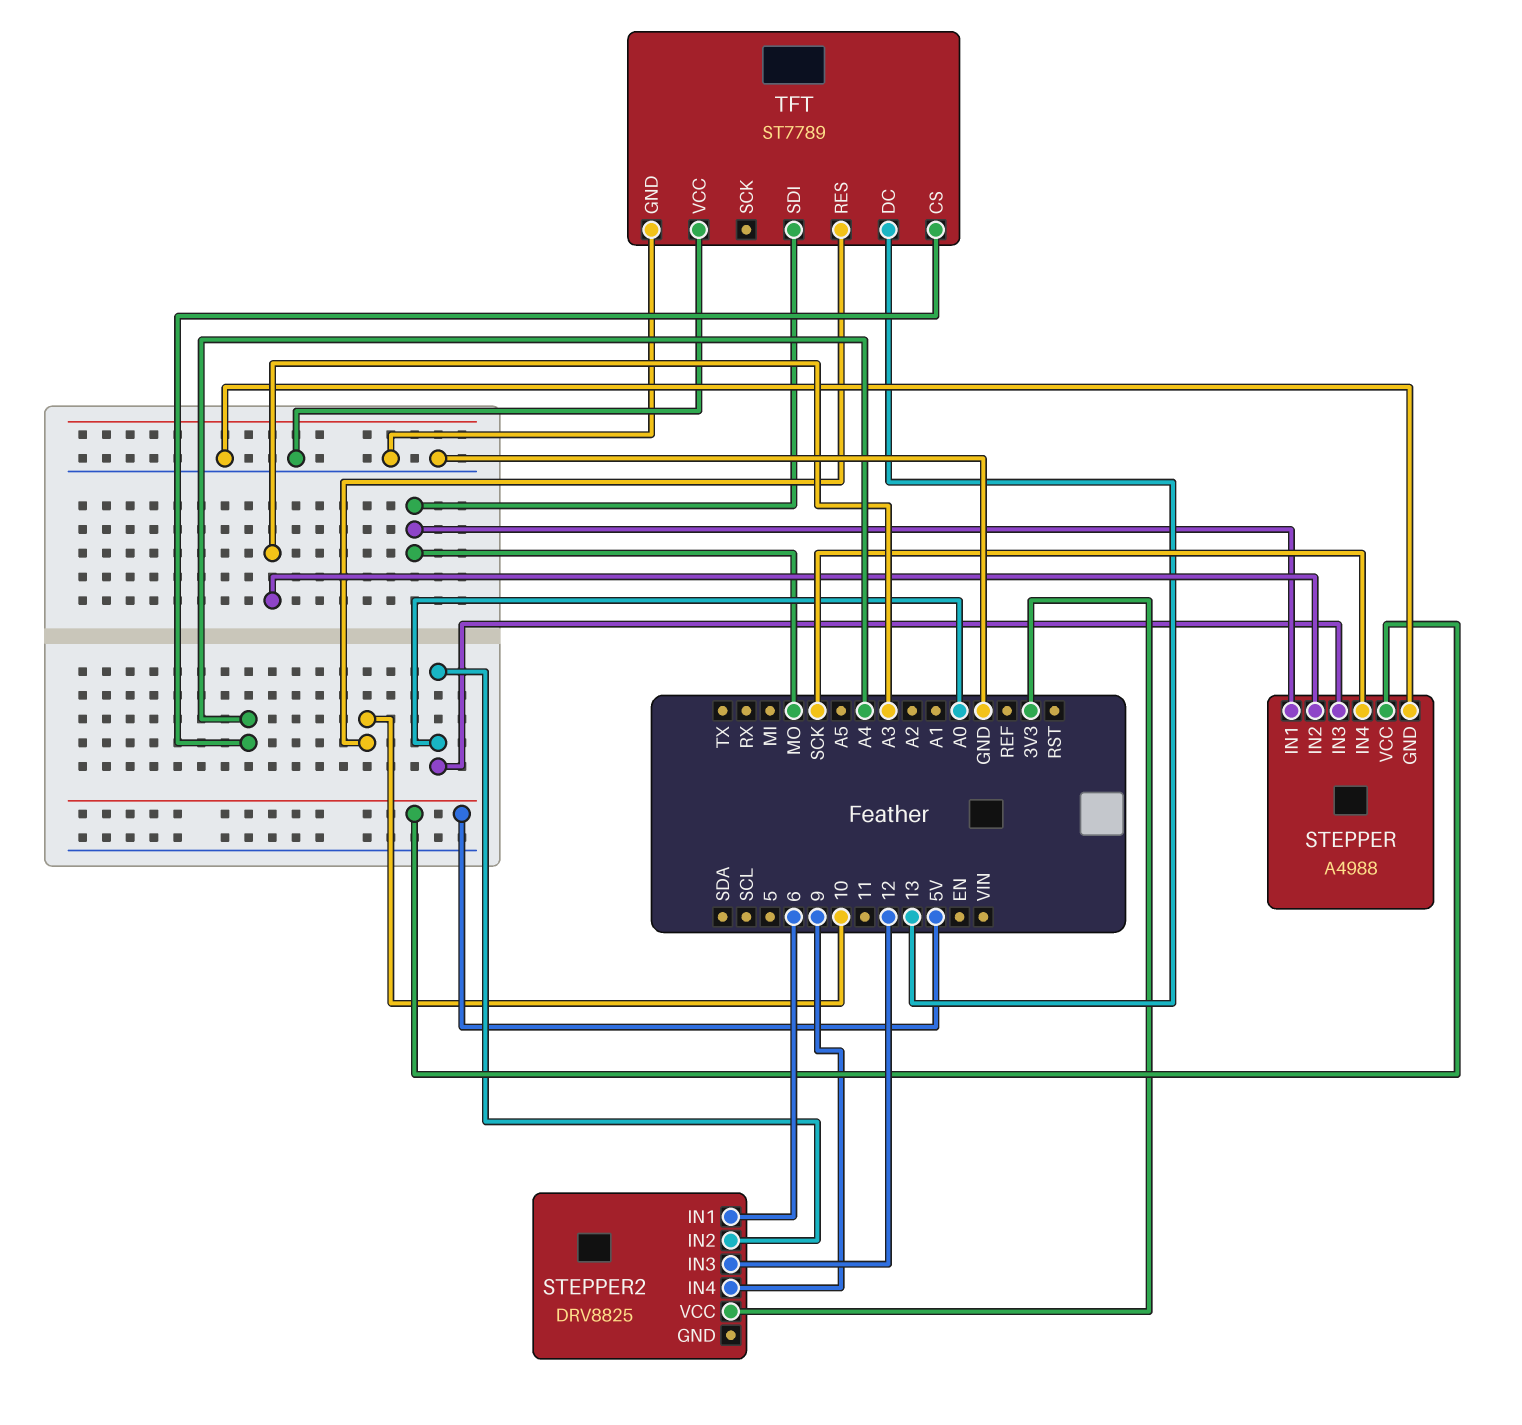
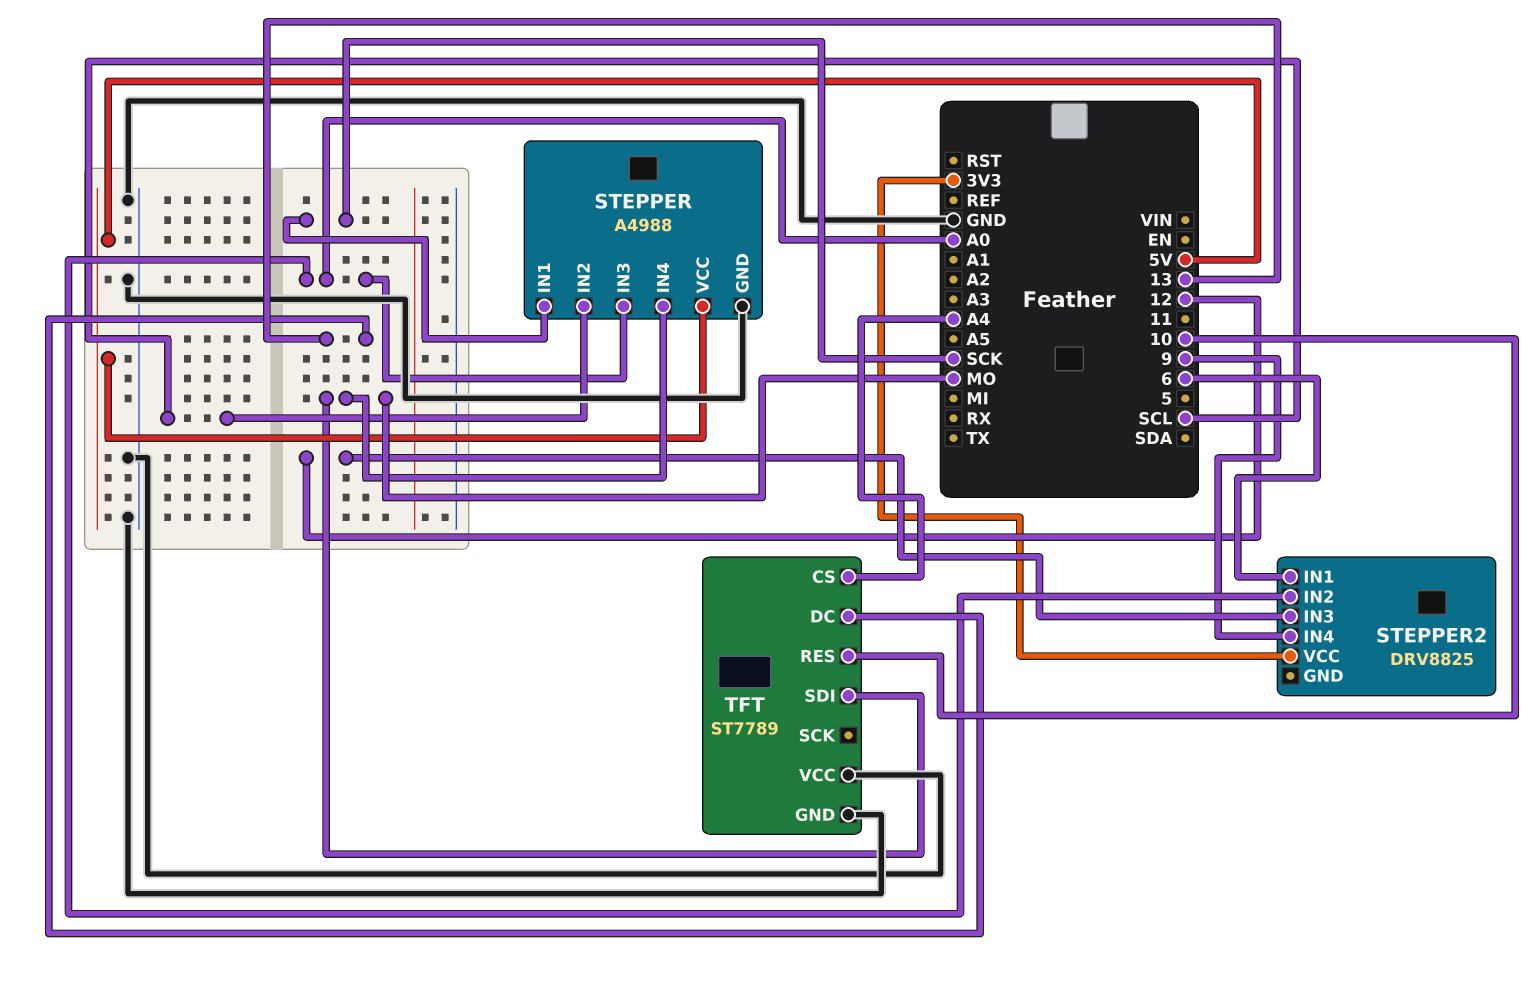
STEPPER pin IN1: MO -> SCK
STEPPER pin IN2: A3 -> SCL
STEPPER pin IN4: SCK -> MO

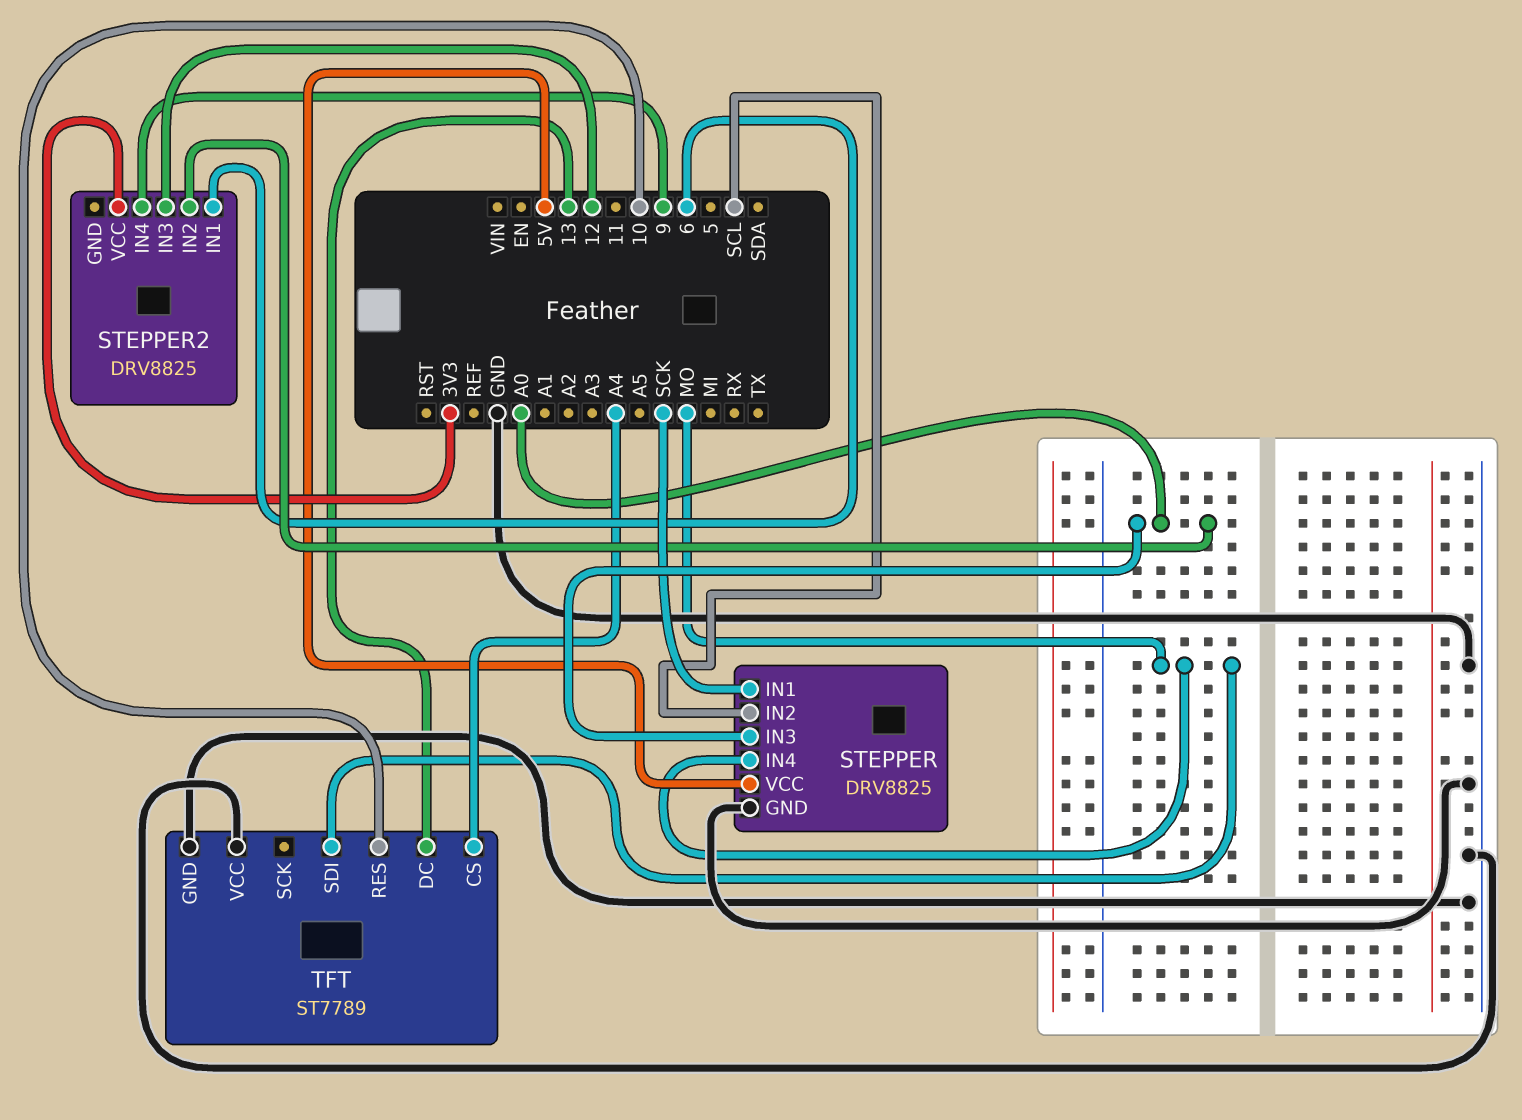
STEPPER: A4988 -> DRV8825

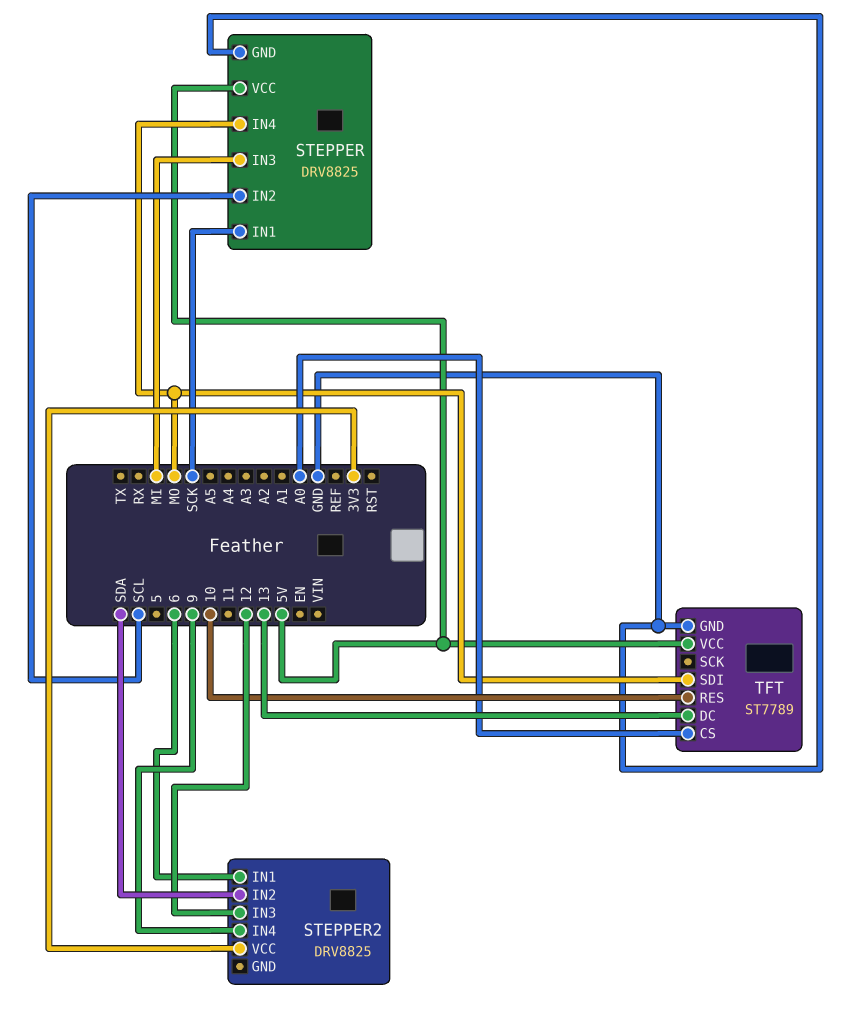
STEPPER pin IN3: A0 -> MI
STEPPER2 pin IN2: A0 -> SDA
TFT pin CS: A4 -> A0
TFT pin VCC: GND -> 5V

